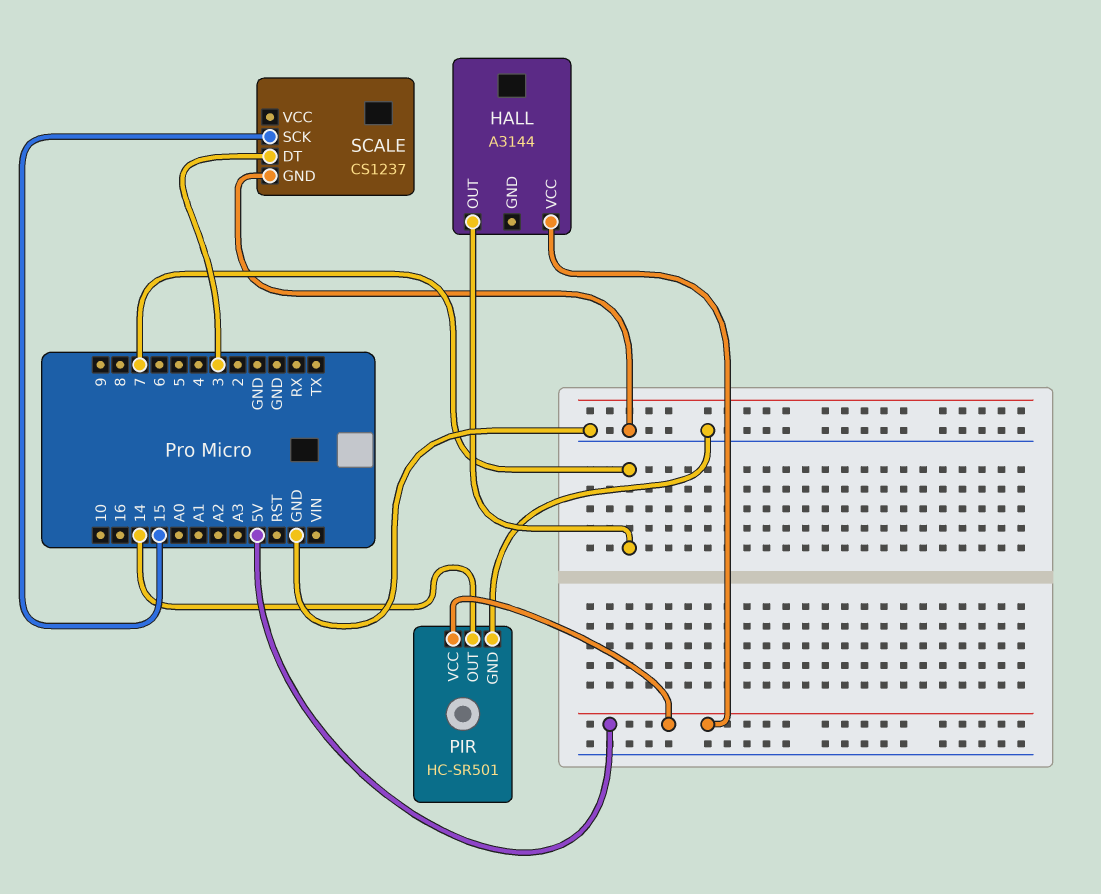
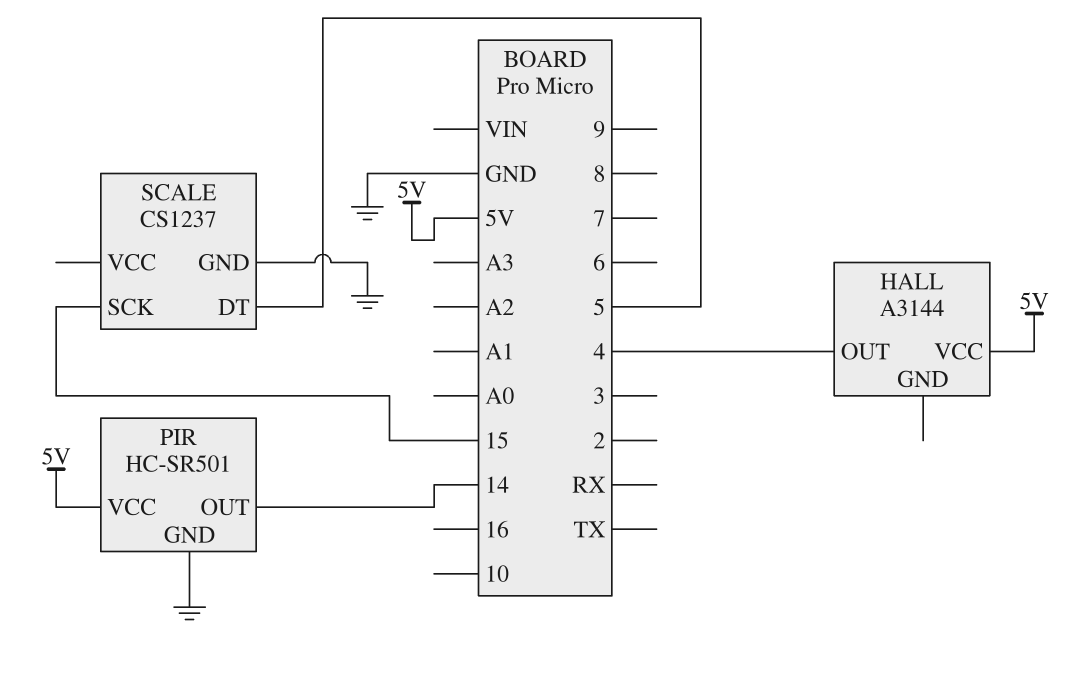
HALL pin OUT: 7 -> 4
SCALE pin DT: 3 -> 5

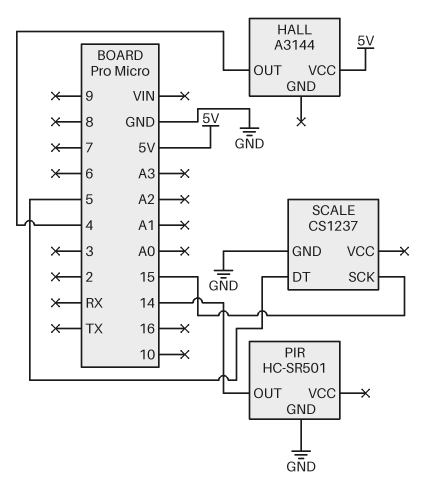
PIR pin VCC: 5V -> none

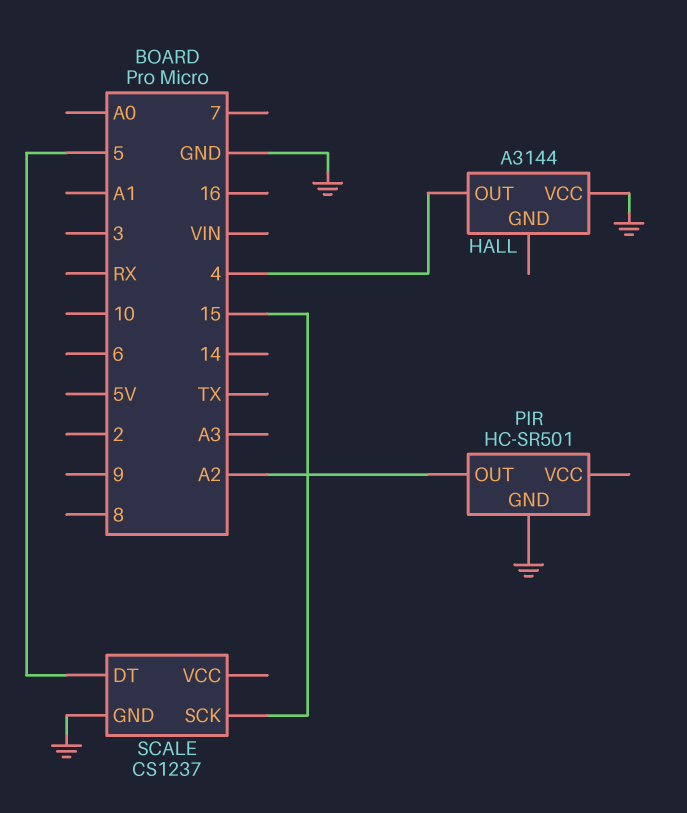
HALL pin VCC: 5V -> GND
PIR pin OUT: 14 -> A2

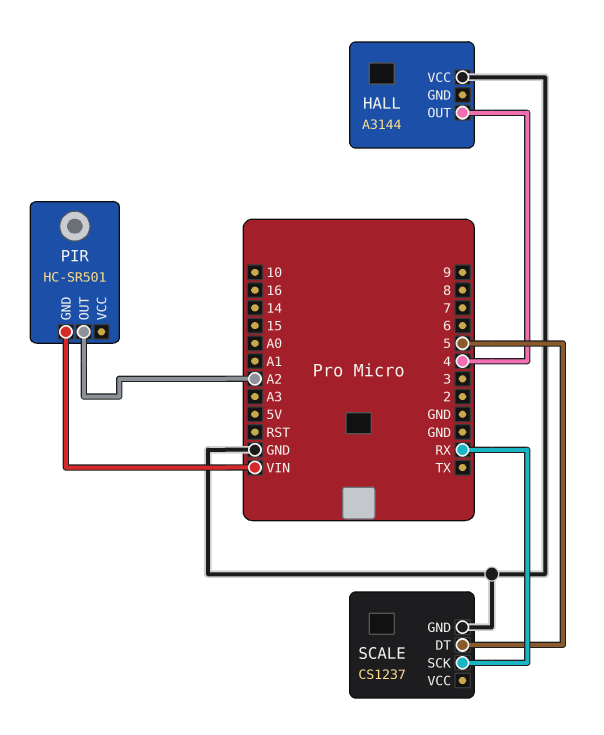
PIR pin GND: GND -> VIN
SCALE pin SCK: 15 -> RX

